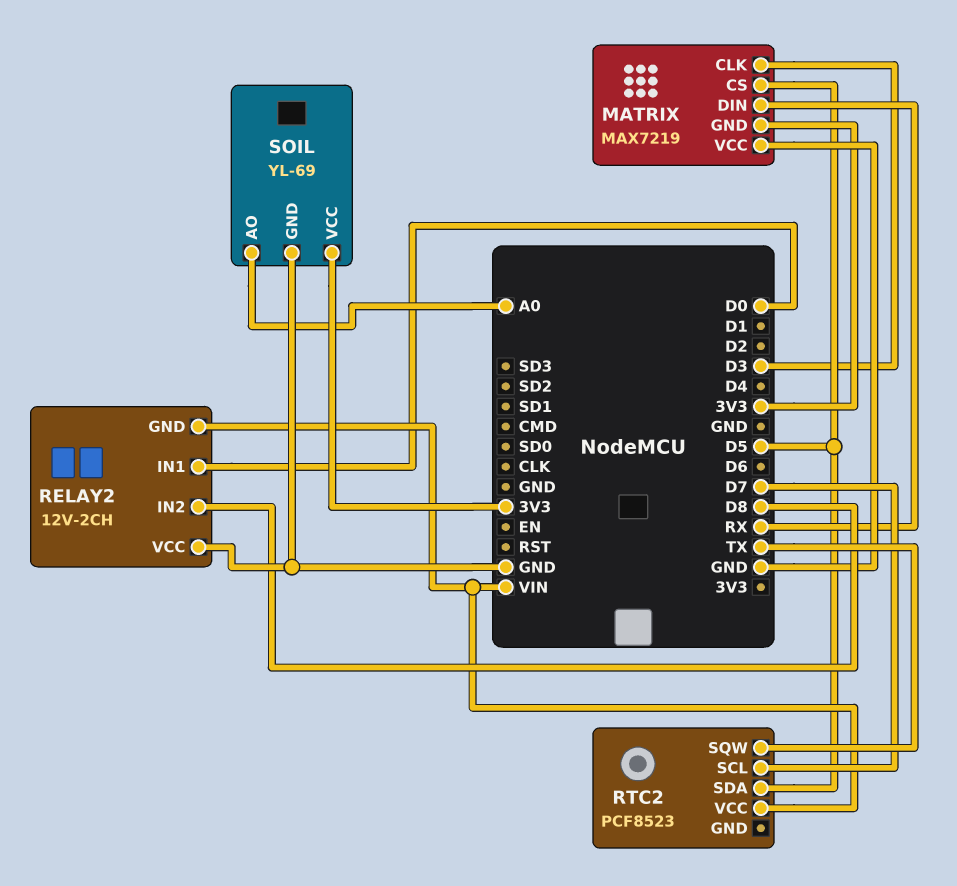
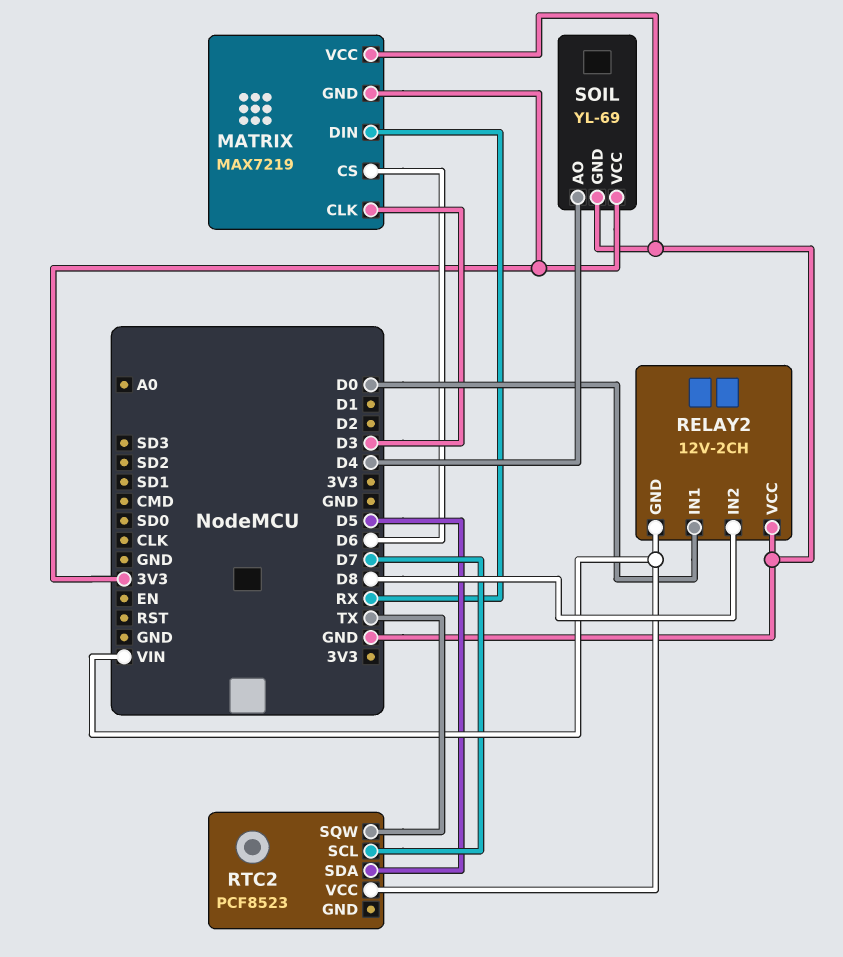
MATRIX pin CS: D5 -> D6
SOIL pin AO: A0 -> D4

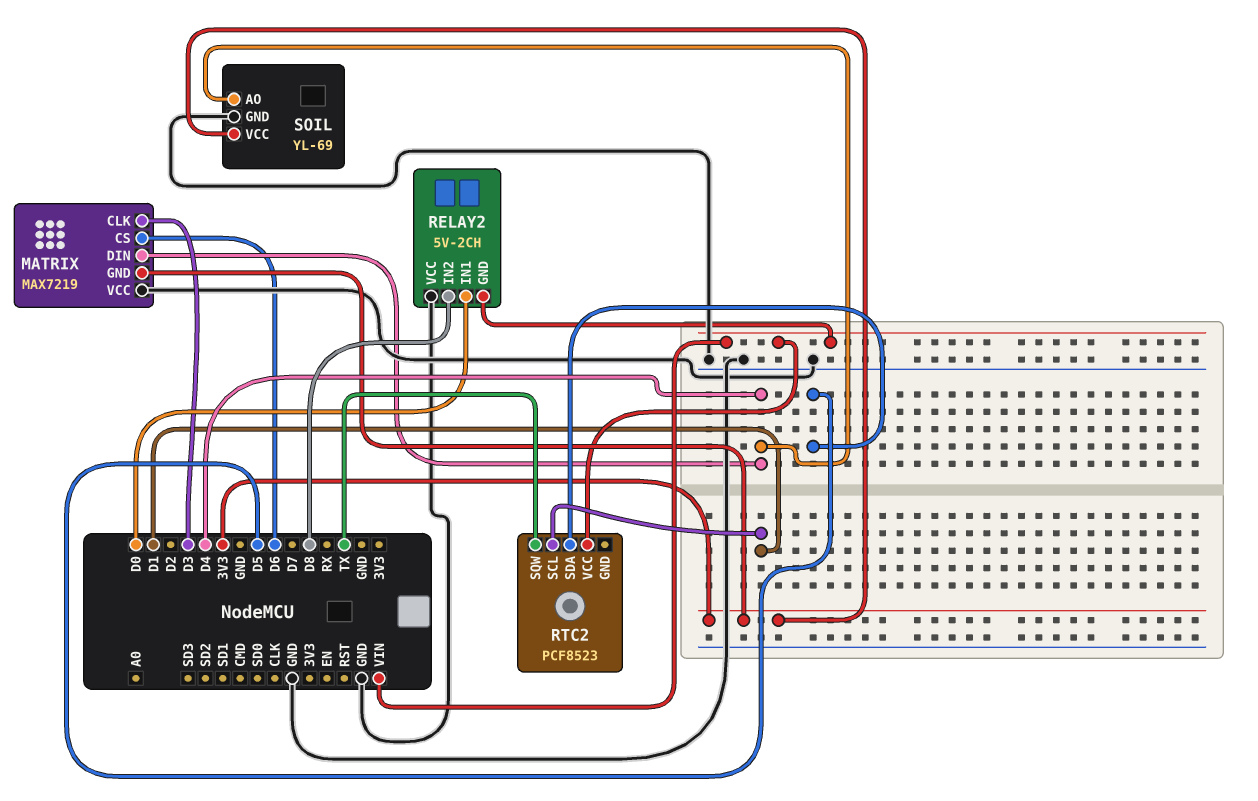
MATRIX pin DIN: RX -> D4
RELAY2: 12V-2CH -> 5V-2CH
RTC2 pin SCL: D7 -> D1

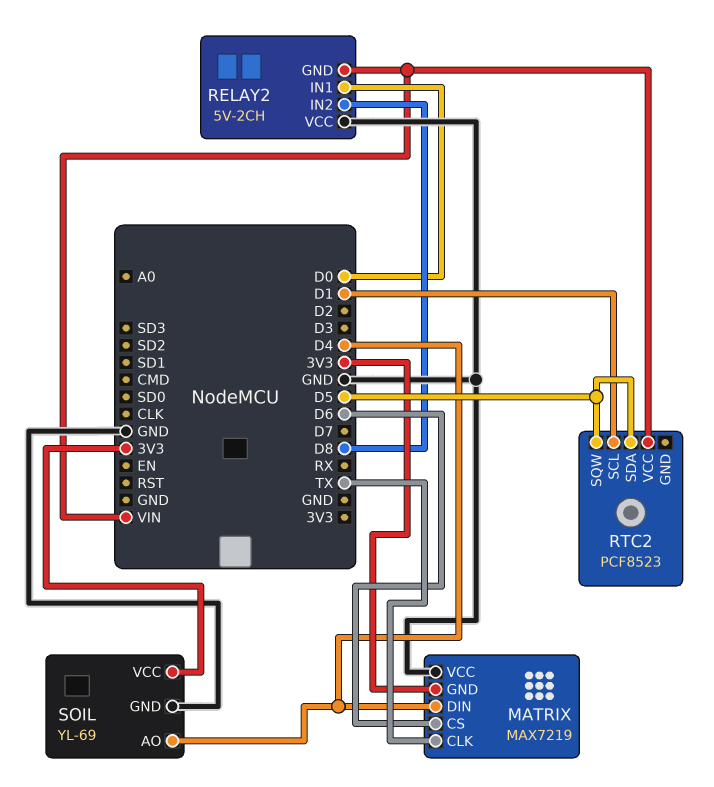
MATRIX pin CLK: D3 -> TX
RTC2 pin SQW: TX -> D5

